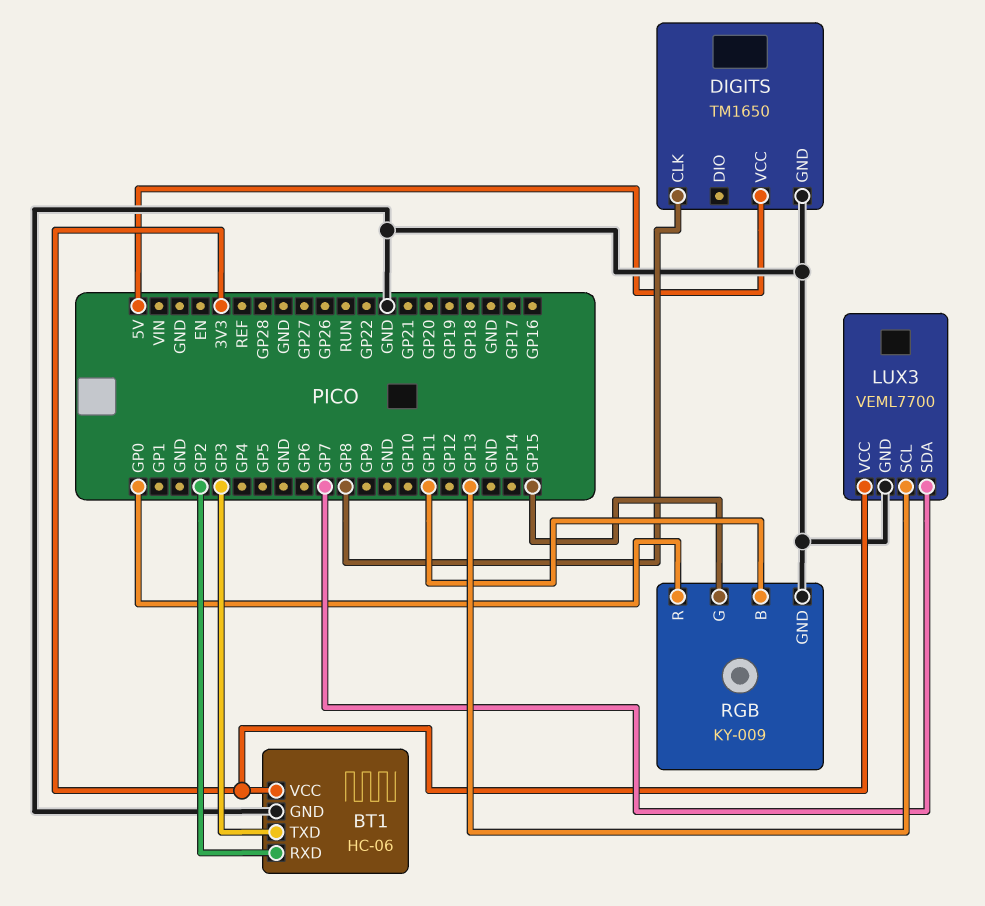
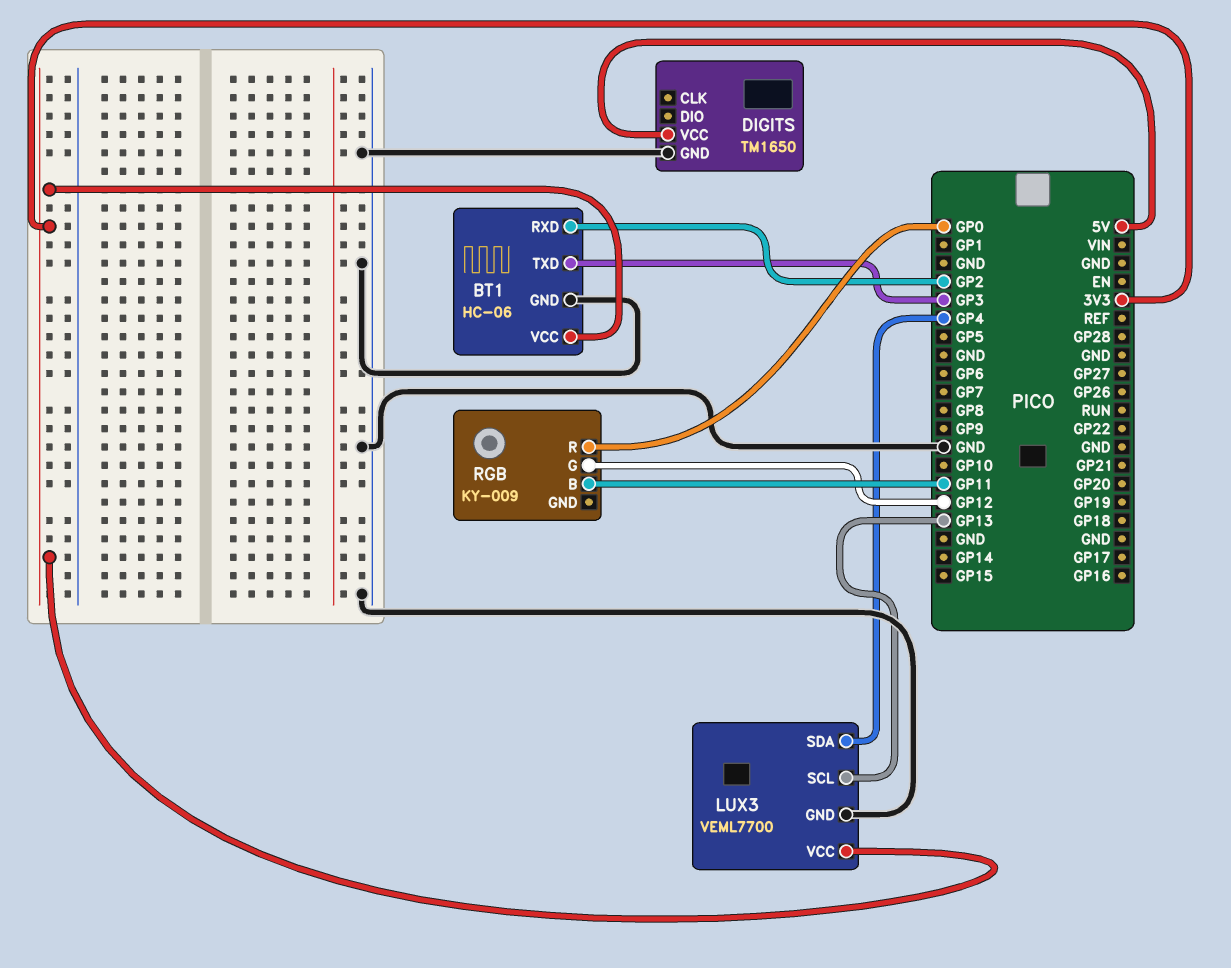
DIGITS pin CLK: GP8 -> none
LUX3 pin SDA: GP7 -> GP4
RGB pin G: GP15 -> GP12
RGB pin GND: GND -> none

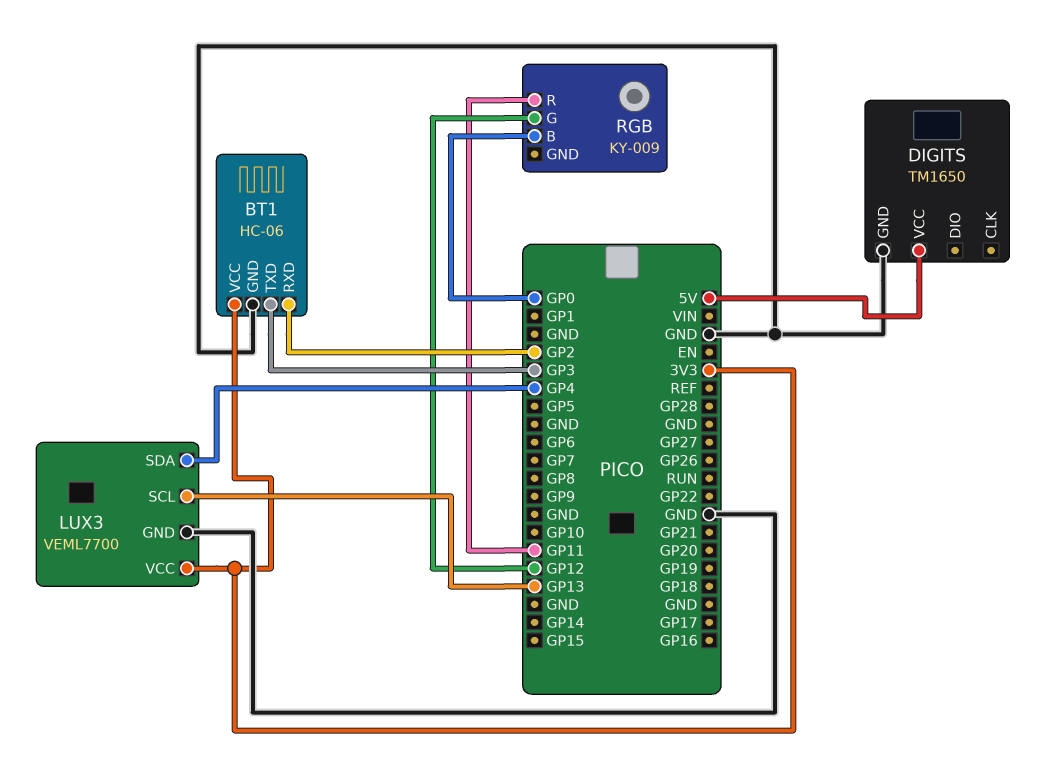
RGB pin B: GP11 -> GP0
RGB pin R: GP0 -> GP11

